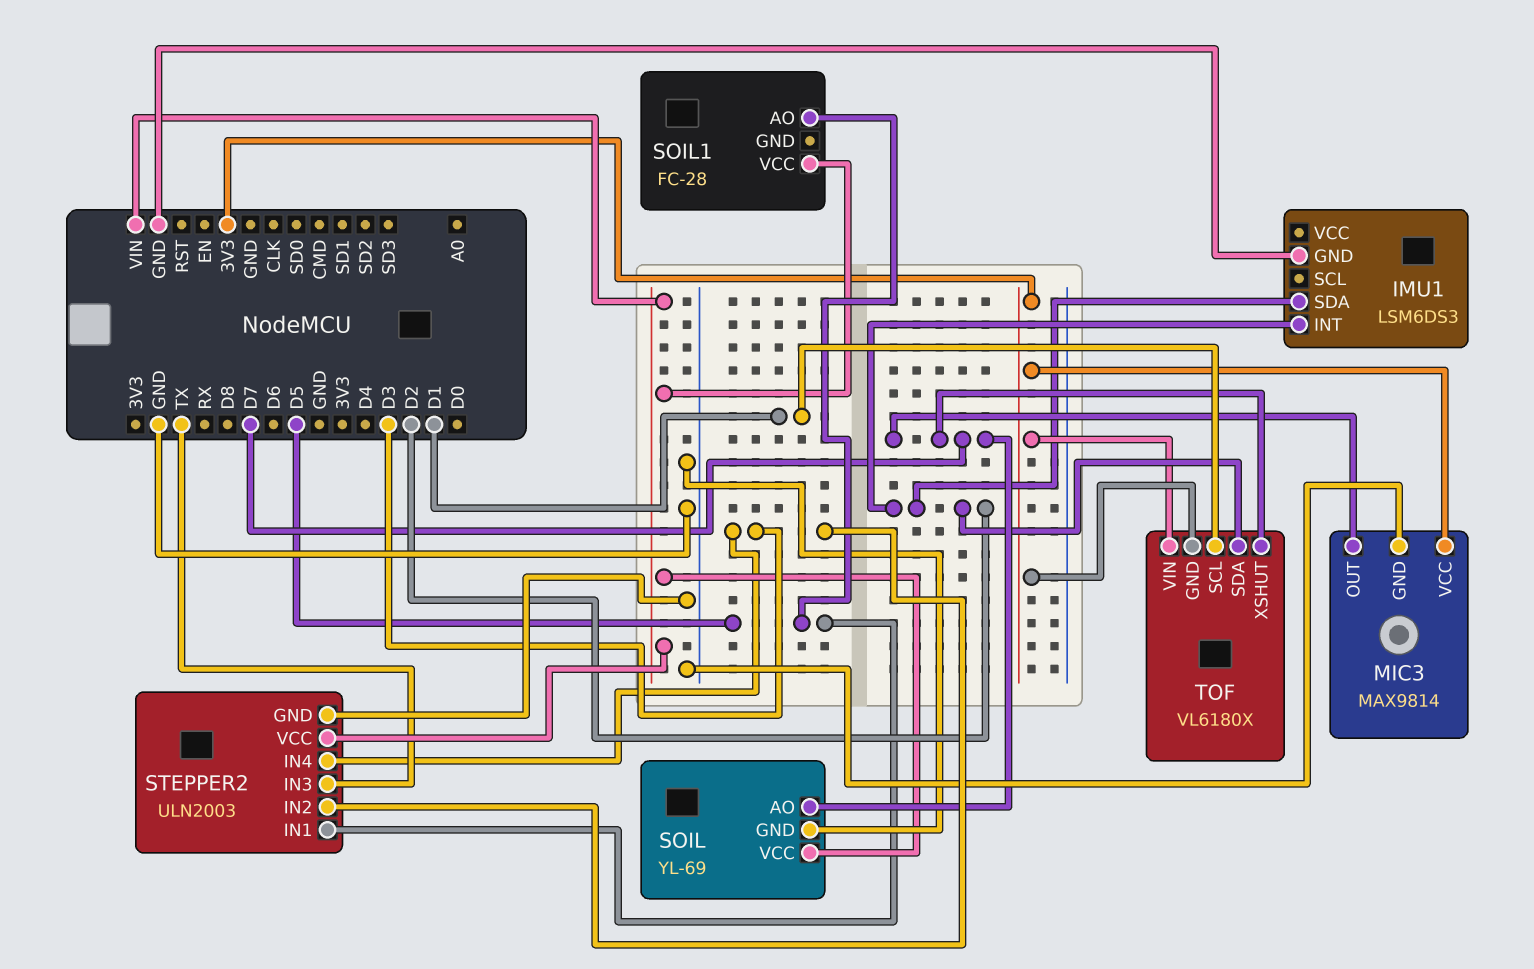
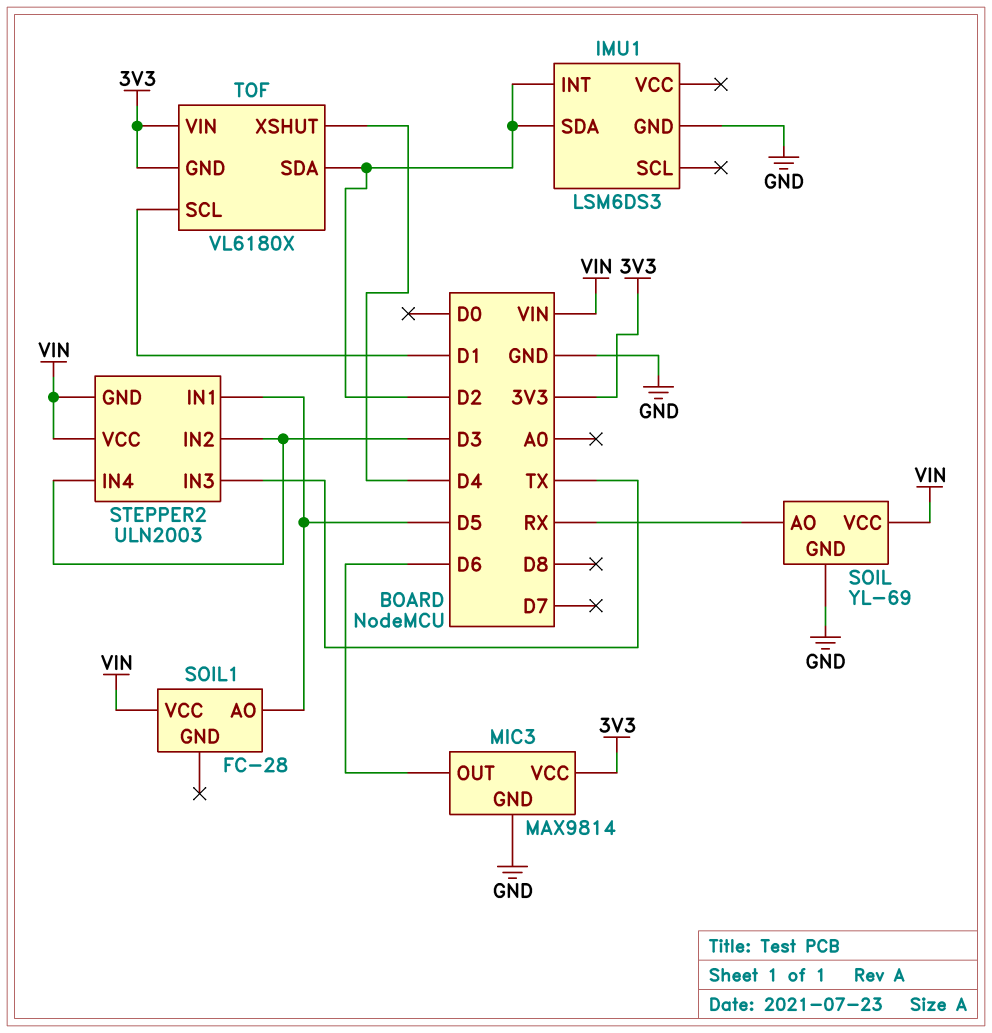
MIC3 pin OUT: D7 -> D6
SOIL pin AO: D7 -> RX
STEPPER2 pin GND: GND -> VIN
TOF pin XSHUT: D7 -> D4

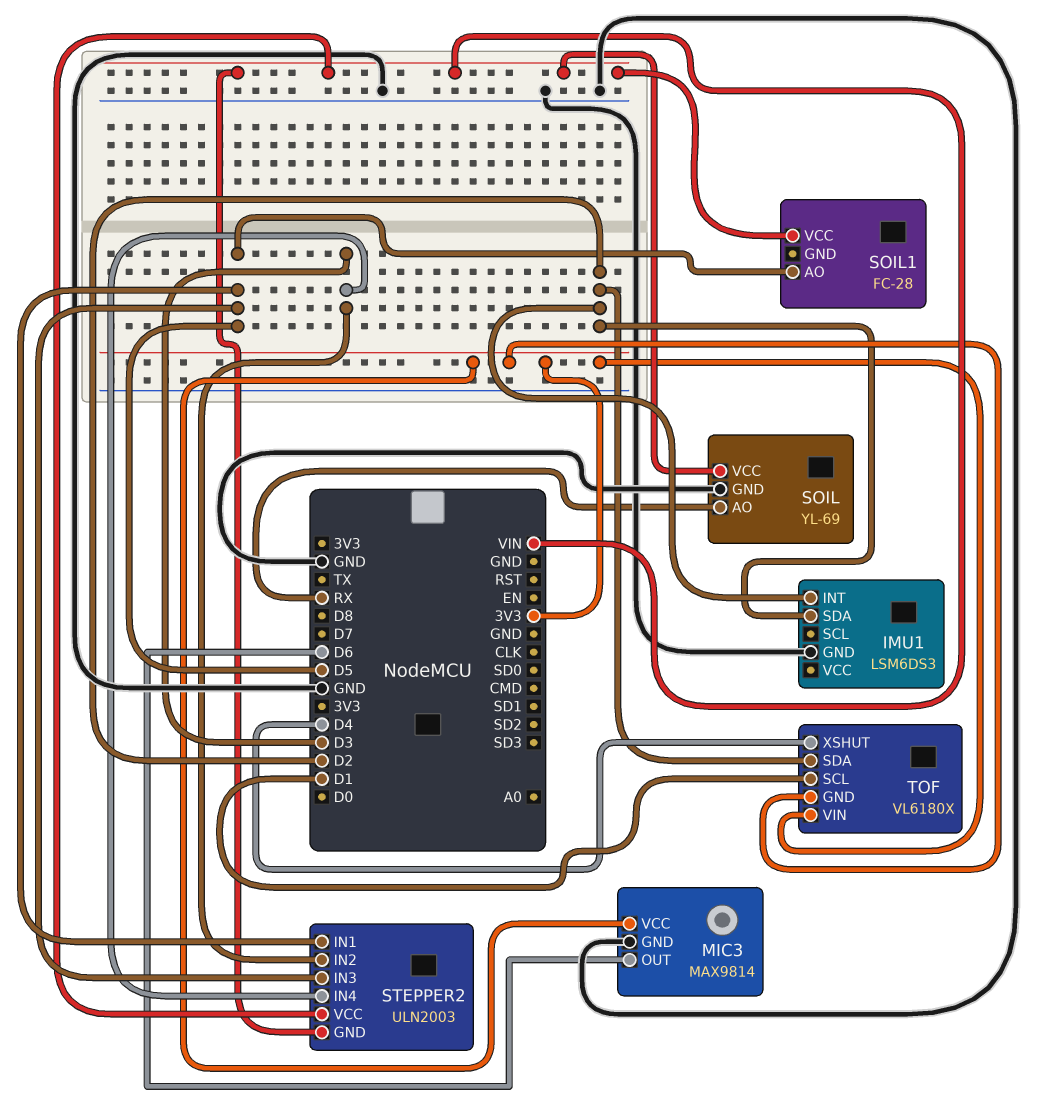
STEPPER2 pin IN3: TX -> D5

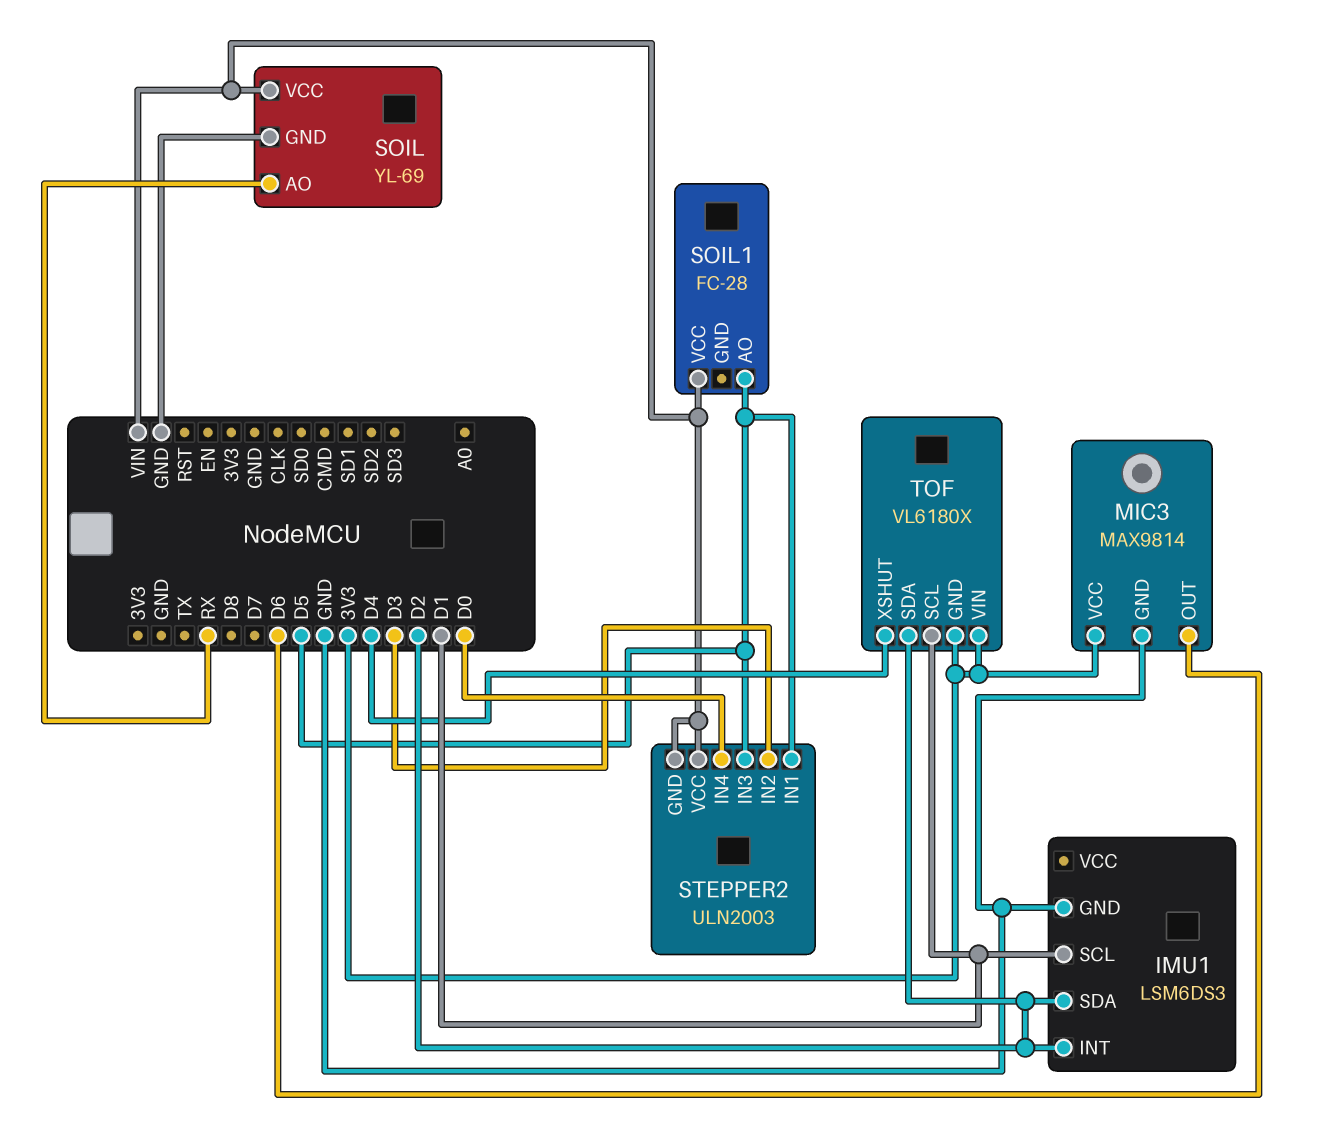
IMU1 pin SCL: none -> D1
STEPPER2 pin IN4: D3 -> D0

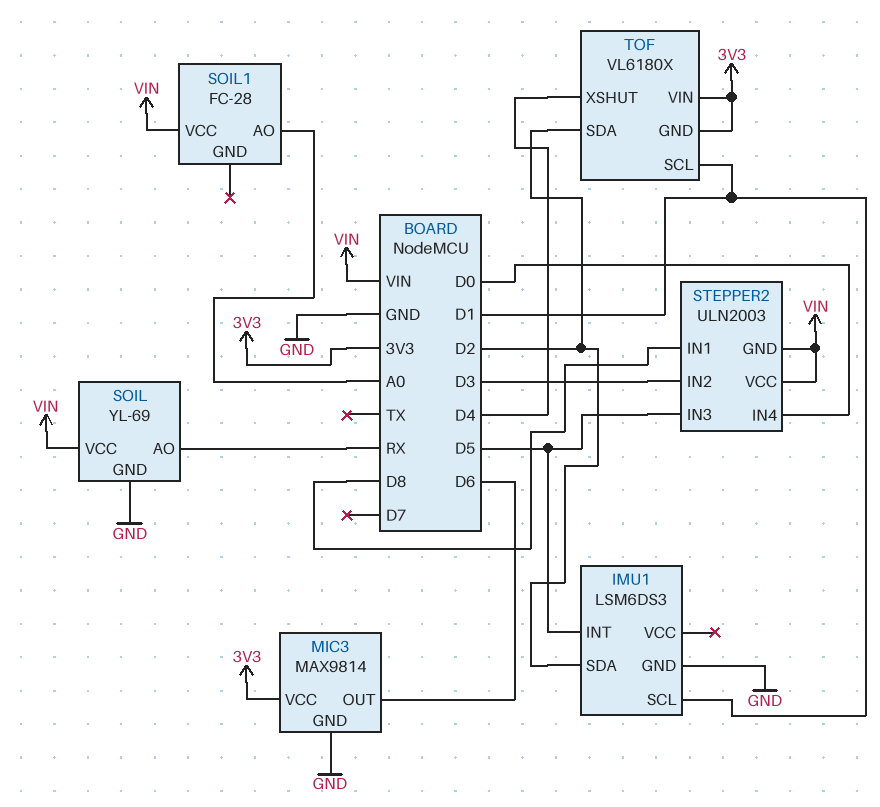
IMU1 pin INT: D2 -> D5
SOIL1 pin AO: D5 -> A0
STEPPER2 pin IN1: D5 -> D8

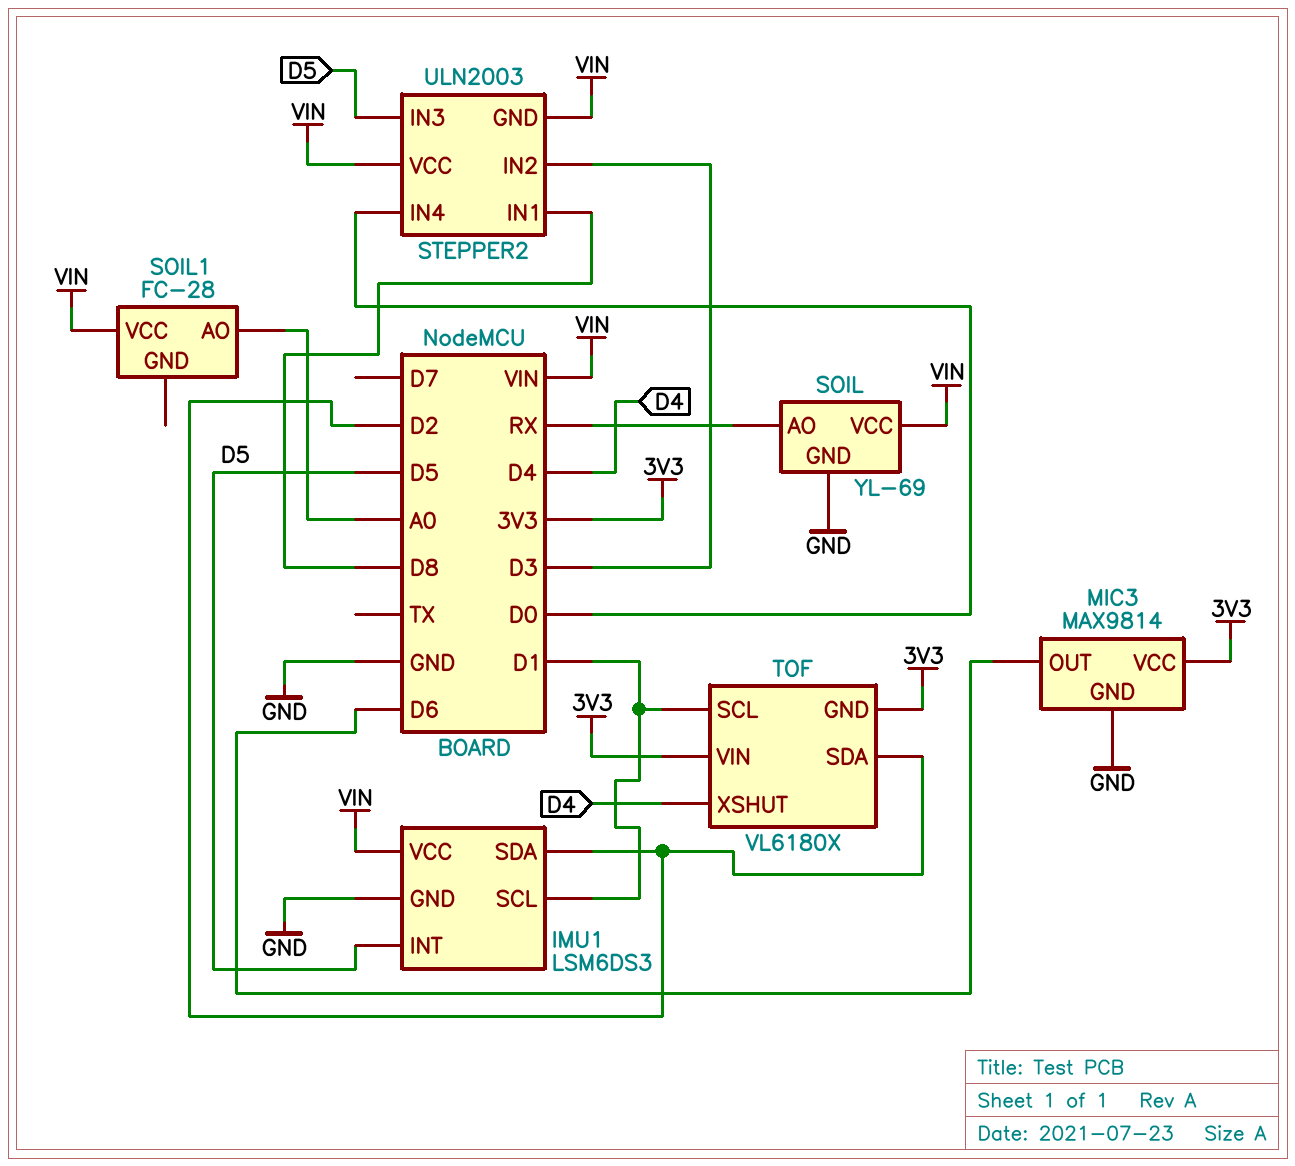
IMU1 pin VCC: none -> VIN

